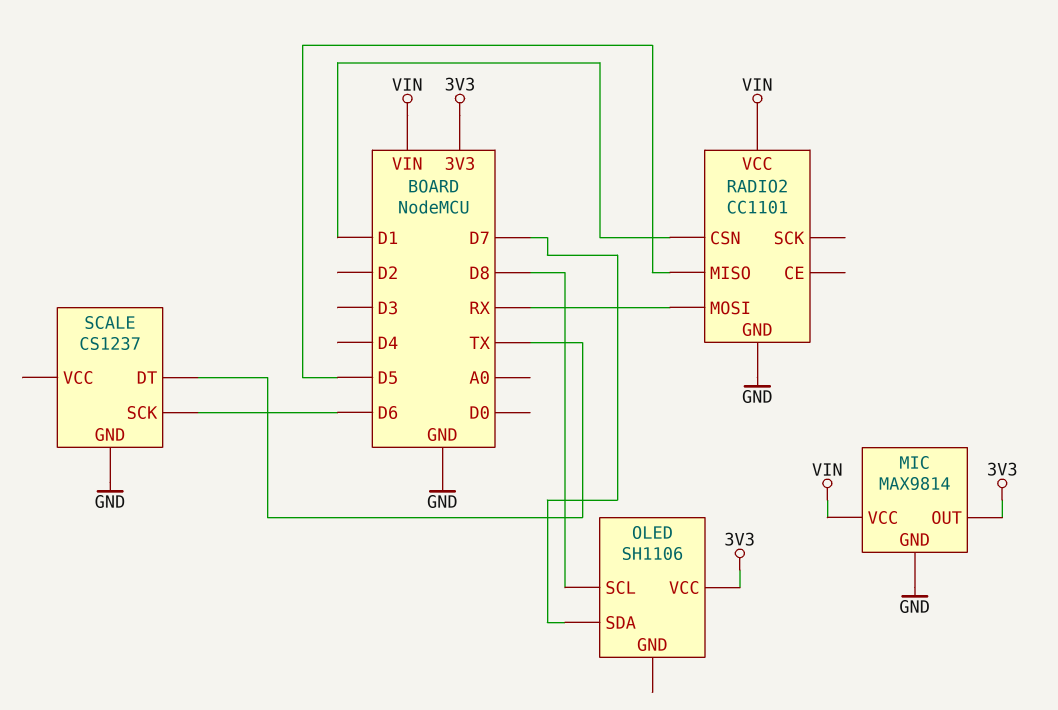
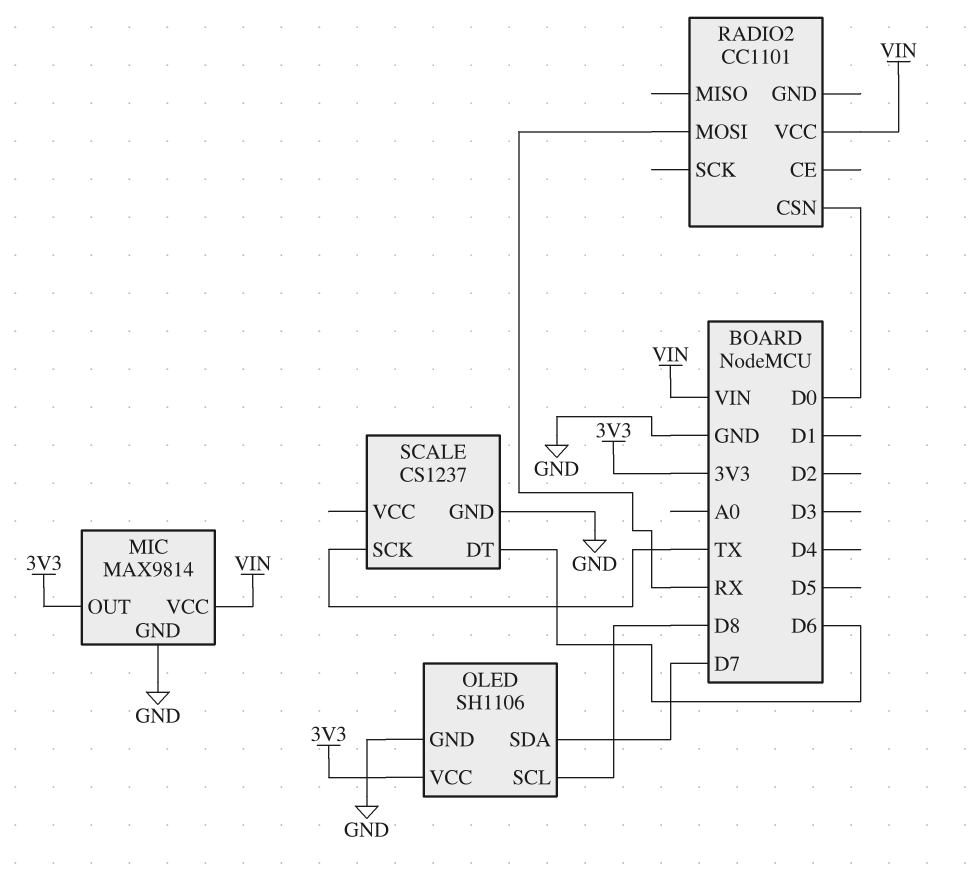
OLED pin GND: none -> GND
RADIO2 pin CSN: D1 -> D0
RADIO2 pin GND: GND -> none
RADIO2 pin MISO: D5 -> none
SCALE pin DT: TX -> D6
SCALE pin SCK: D6 -> TX

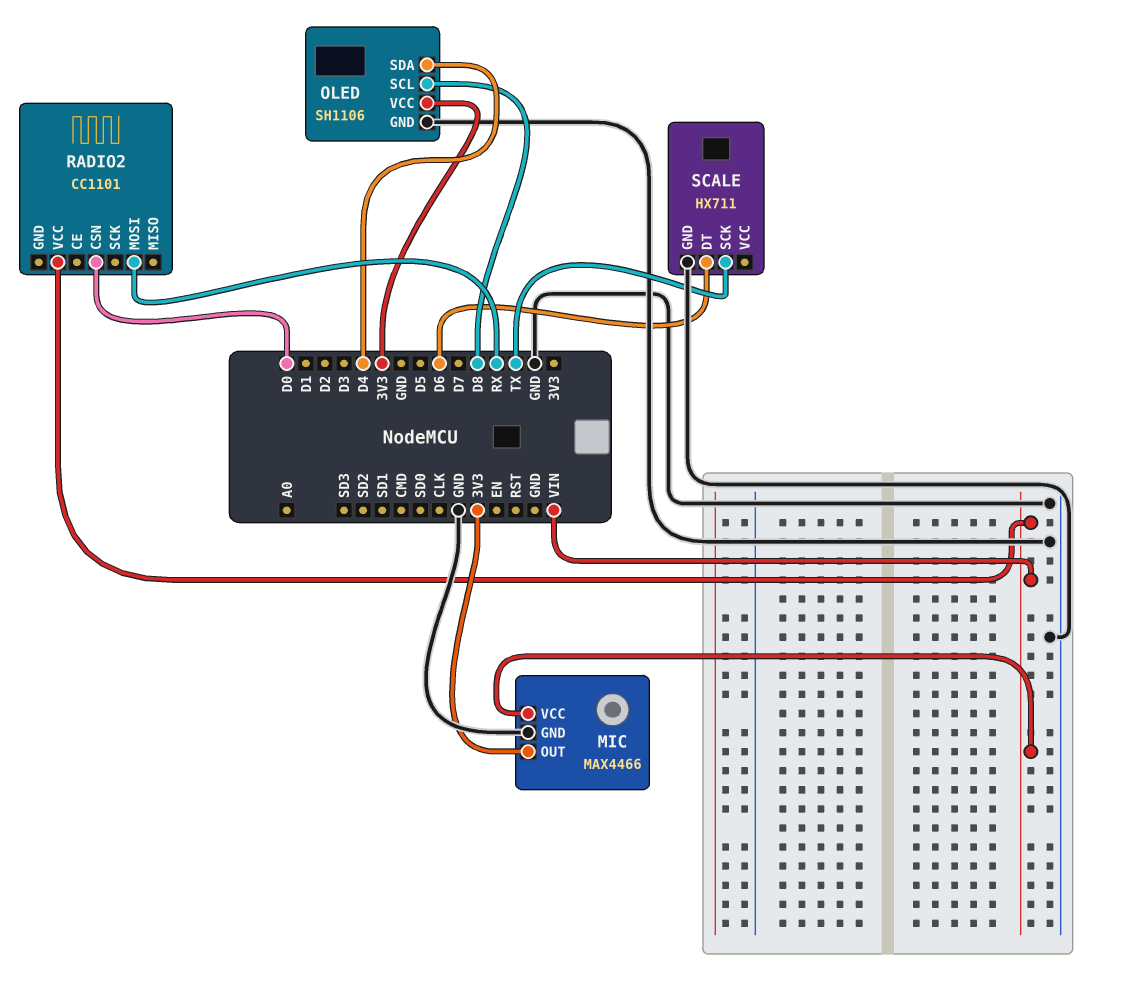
MIC: MAX9814 -> MAX4466
OLED pin SDA: D7 -> D4
SCALE: CS1237 -> HX711

